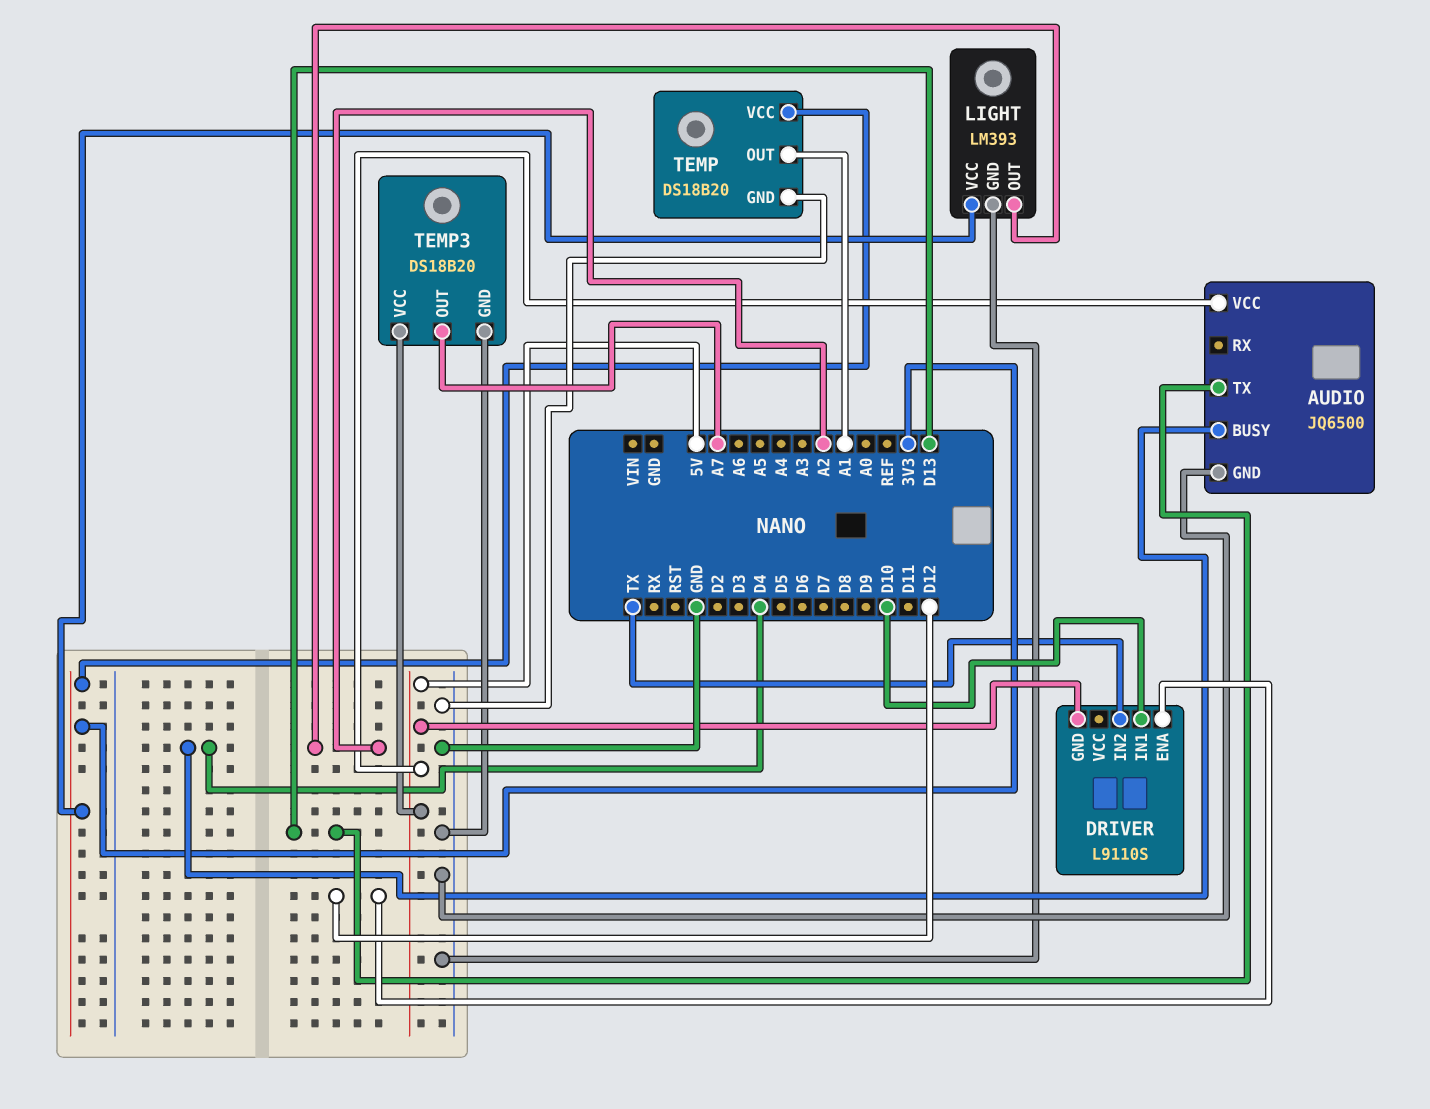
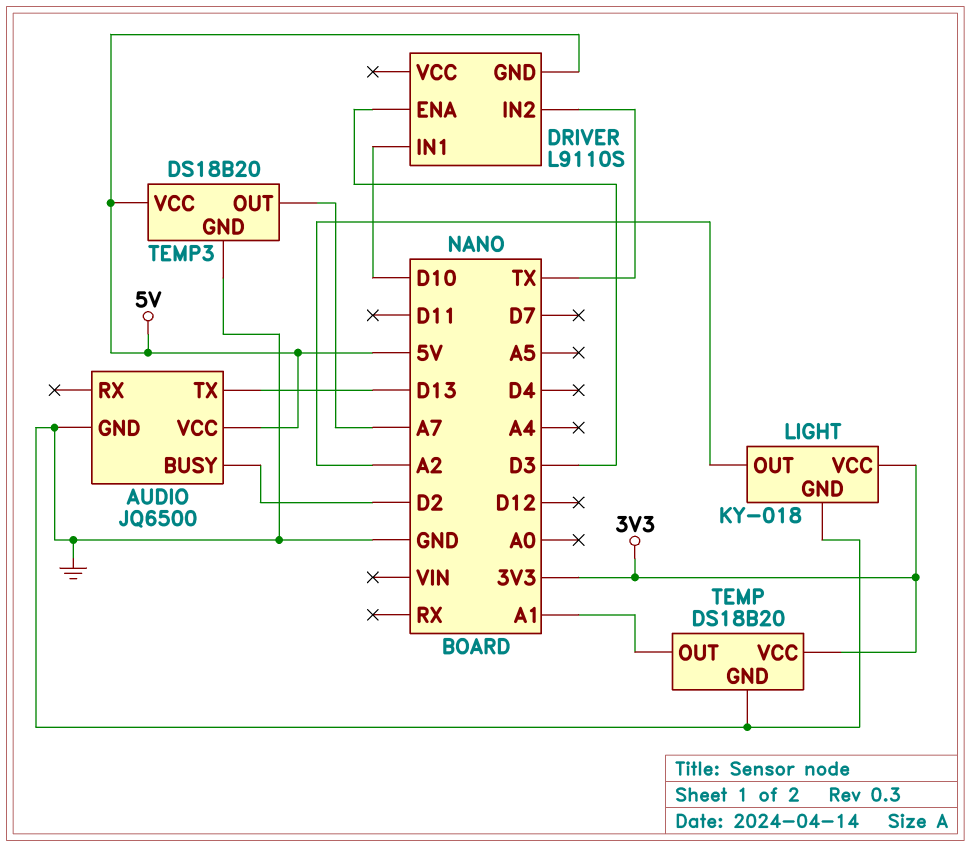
AUDIO pin BUSY: D4 -> D2
DRIVER pin ENA: D12 -> D3
LIGHT: LM393 -> KY-018

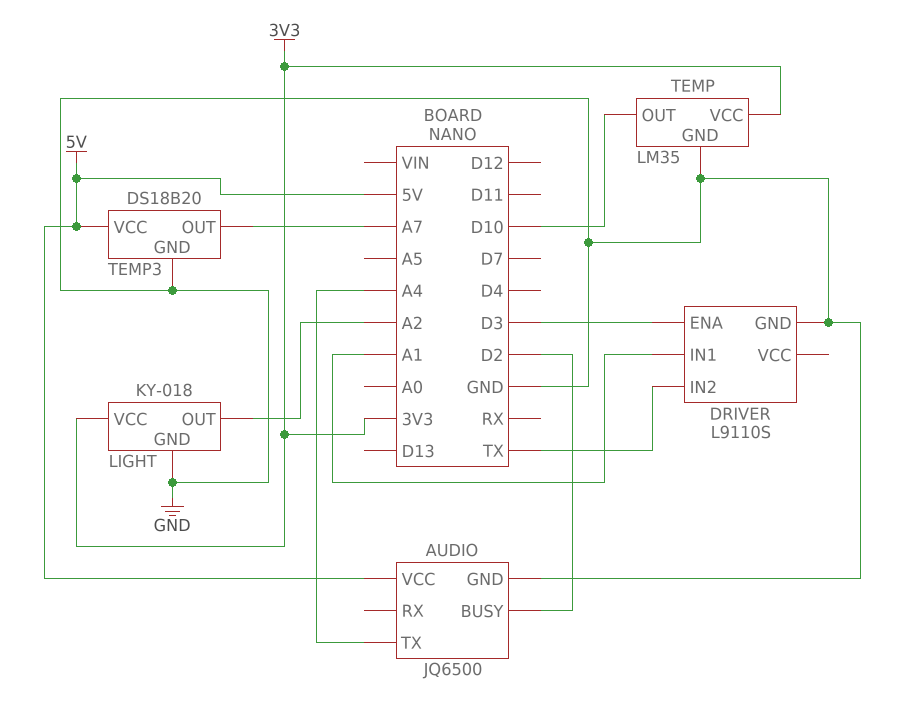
AUDIO pin TX: D13 -> A4
DRIVER pin GND: 5V -> GND
DRIVER pin IN1: D10 -> A1
TEMP: DS18B20 -> LM35
TEMP pin OUT: A1 -> D10

